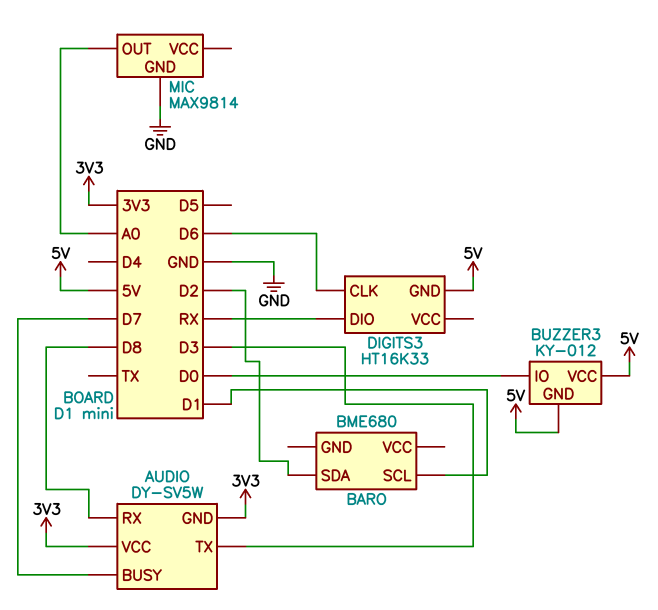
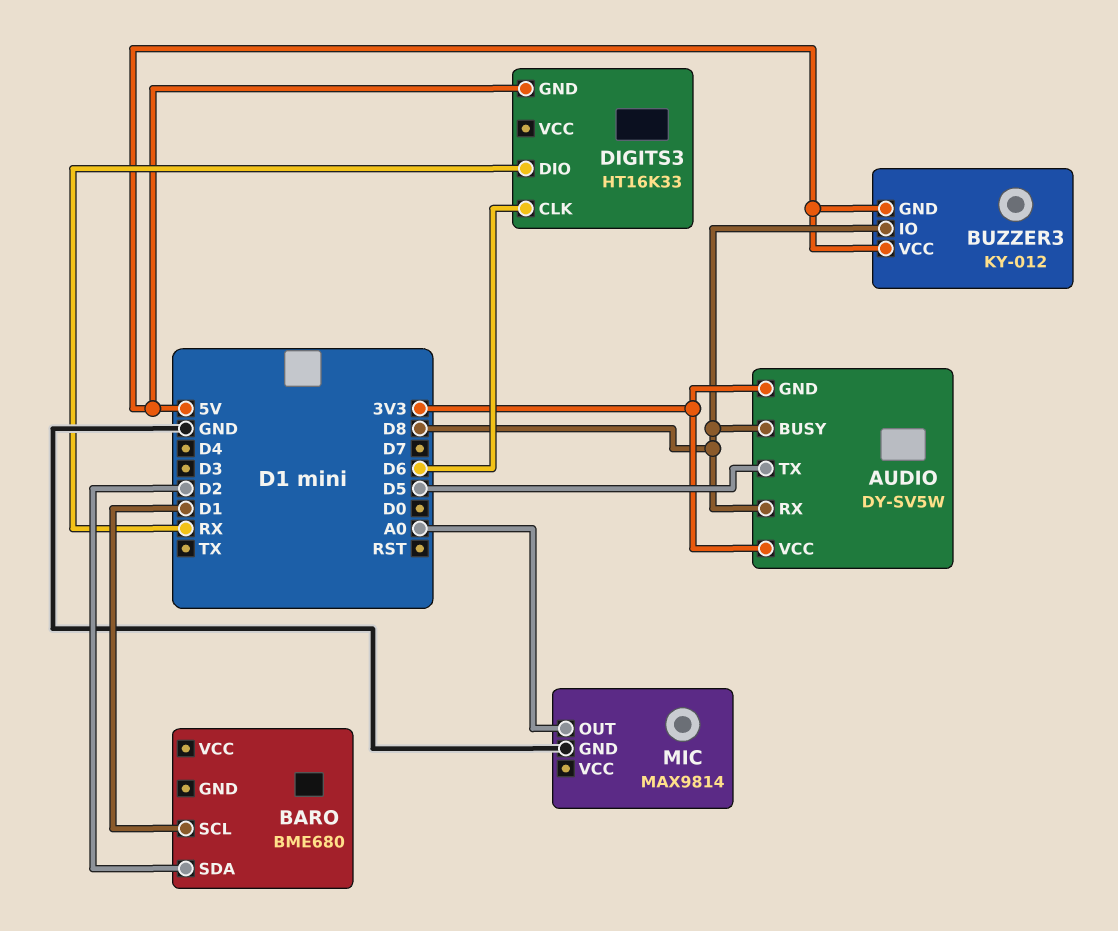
AUDIO pin BUSY: D7 -> D8
AUDIO pin TX: D3 -> D5
BUZZER3 pin IO: D0 -> D8

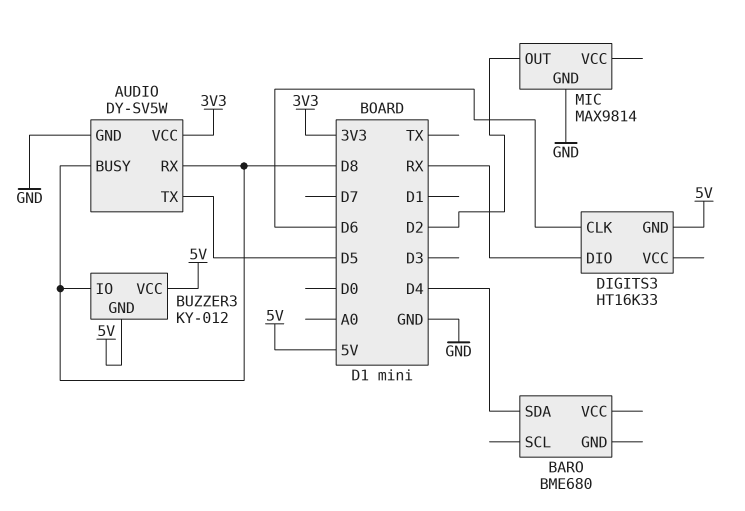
AUDIO pin GND: 3V3 -> GND
BARO pin SCL: D1 -> none
BARO pin SDA: D2 -> D4
MIC pin OUT: A0 -> D2

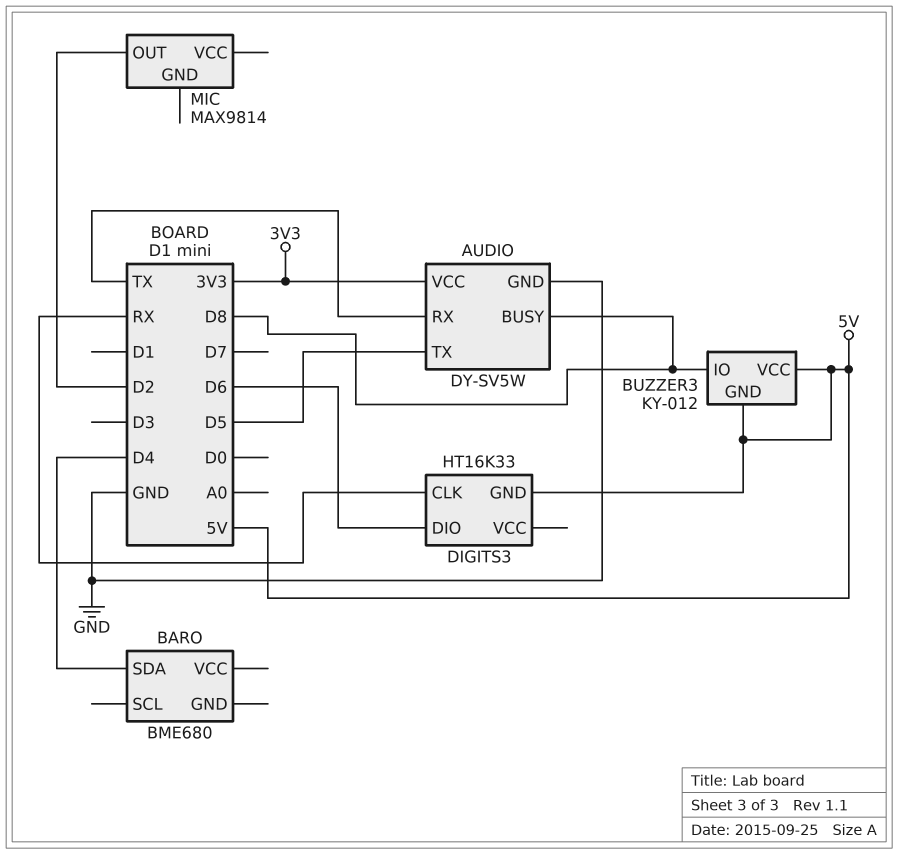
AUDIO pin RX: D8 -> TX
DIGITS3 pin CLK: D6 -> RX
DIGITS3 pin DIO: RX -> D6
MIC pin GND: GND -> none

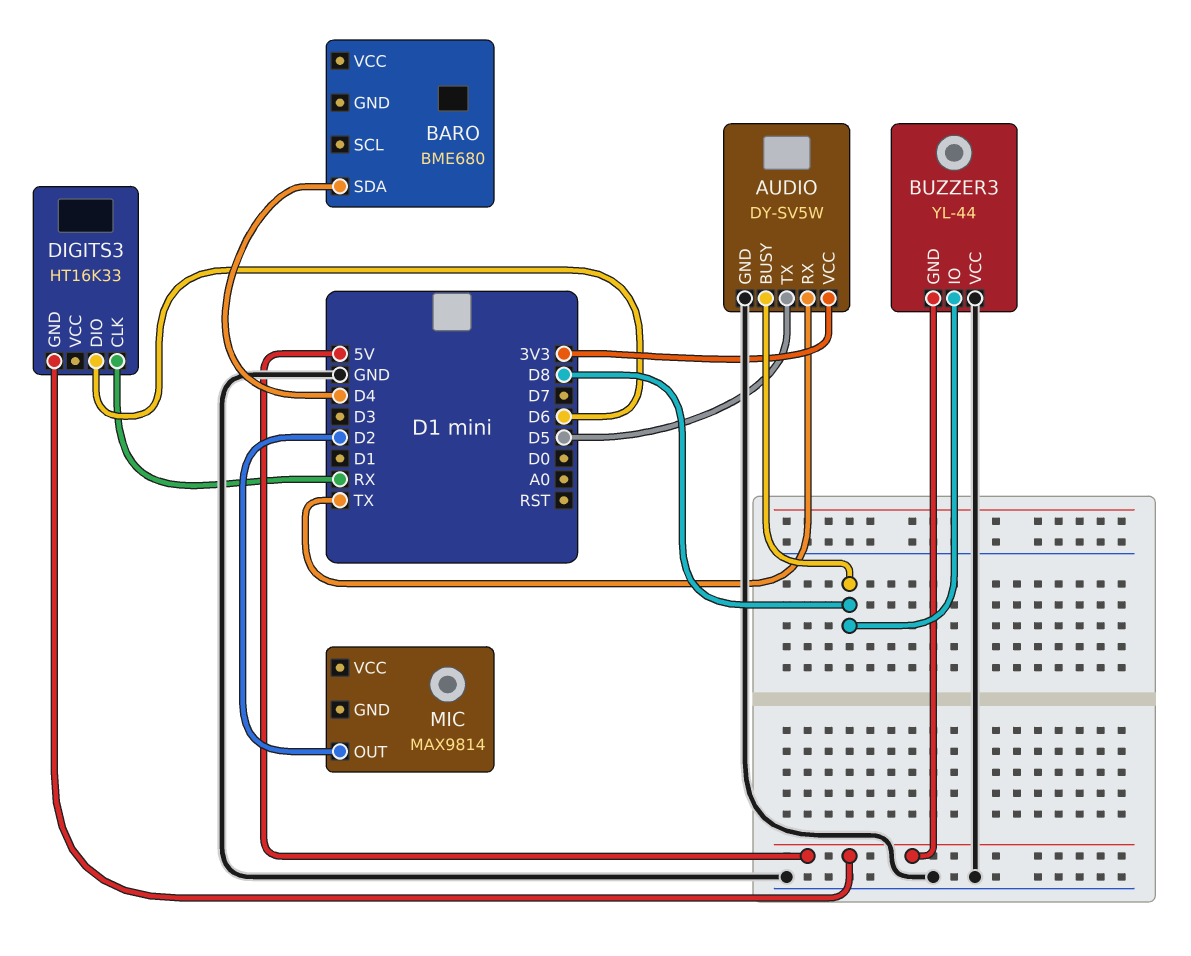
BUZZER3: KY-012 -> YL-44
BUZZER3 pin VCC: 5V -> GND

